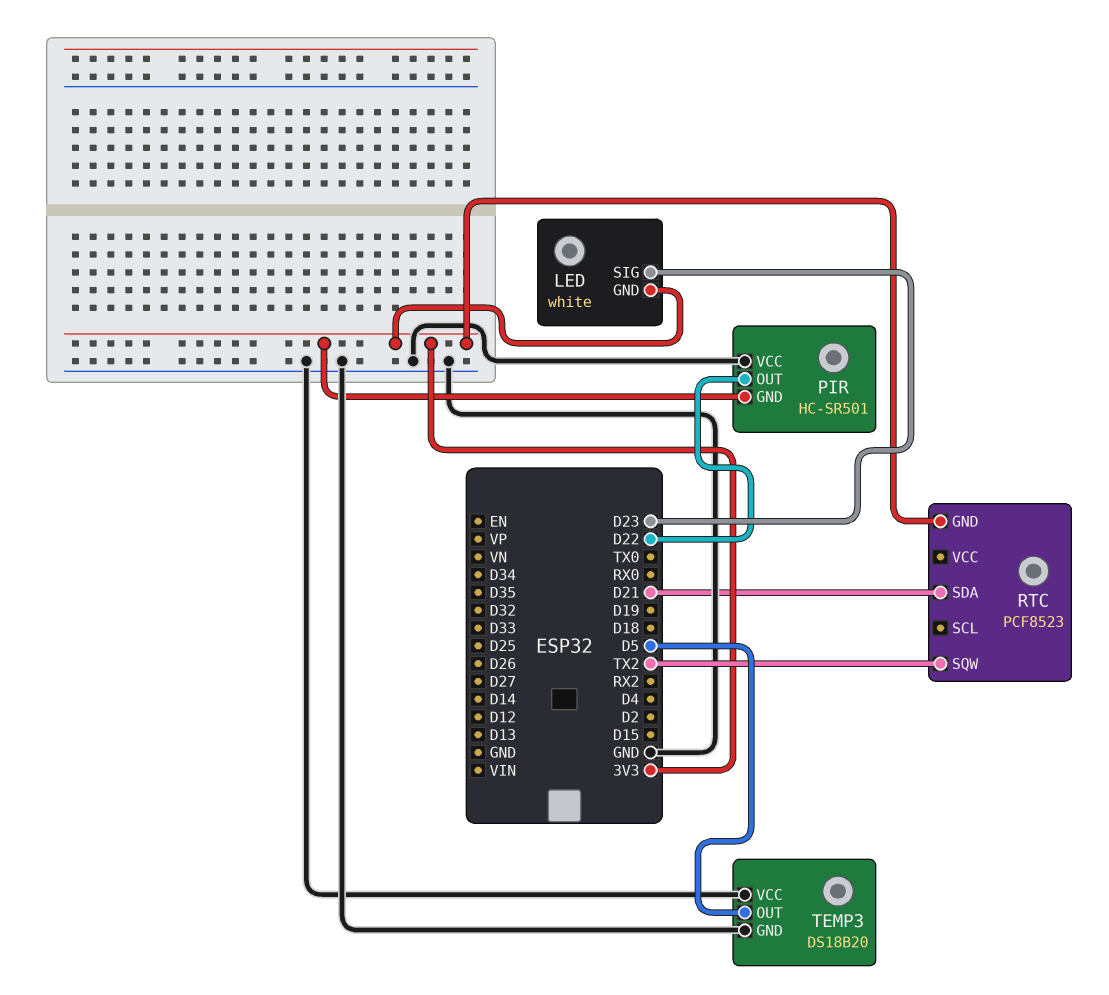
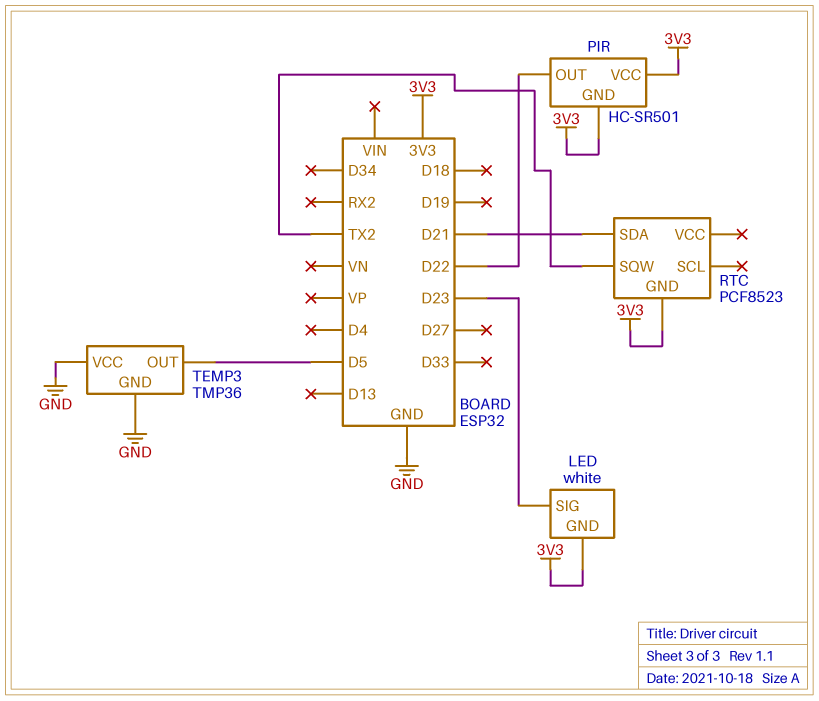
PIR pin VCC: GND -> 3V3
TEMP3: DS18B20 -> TMP36

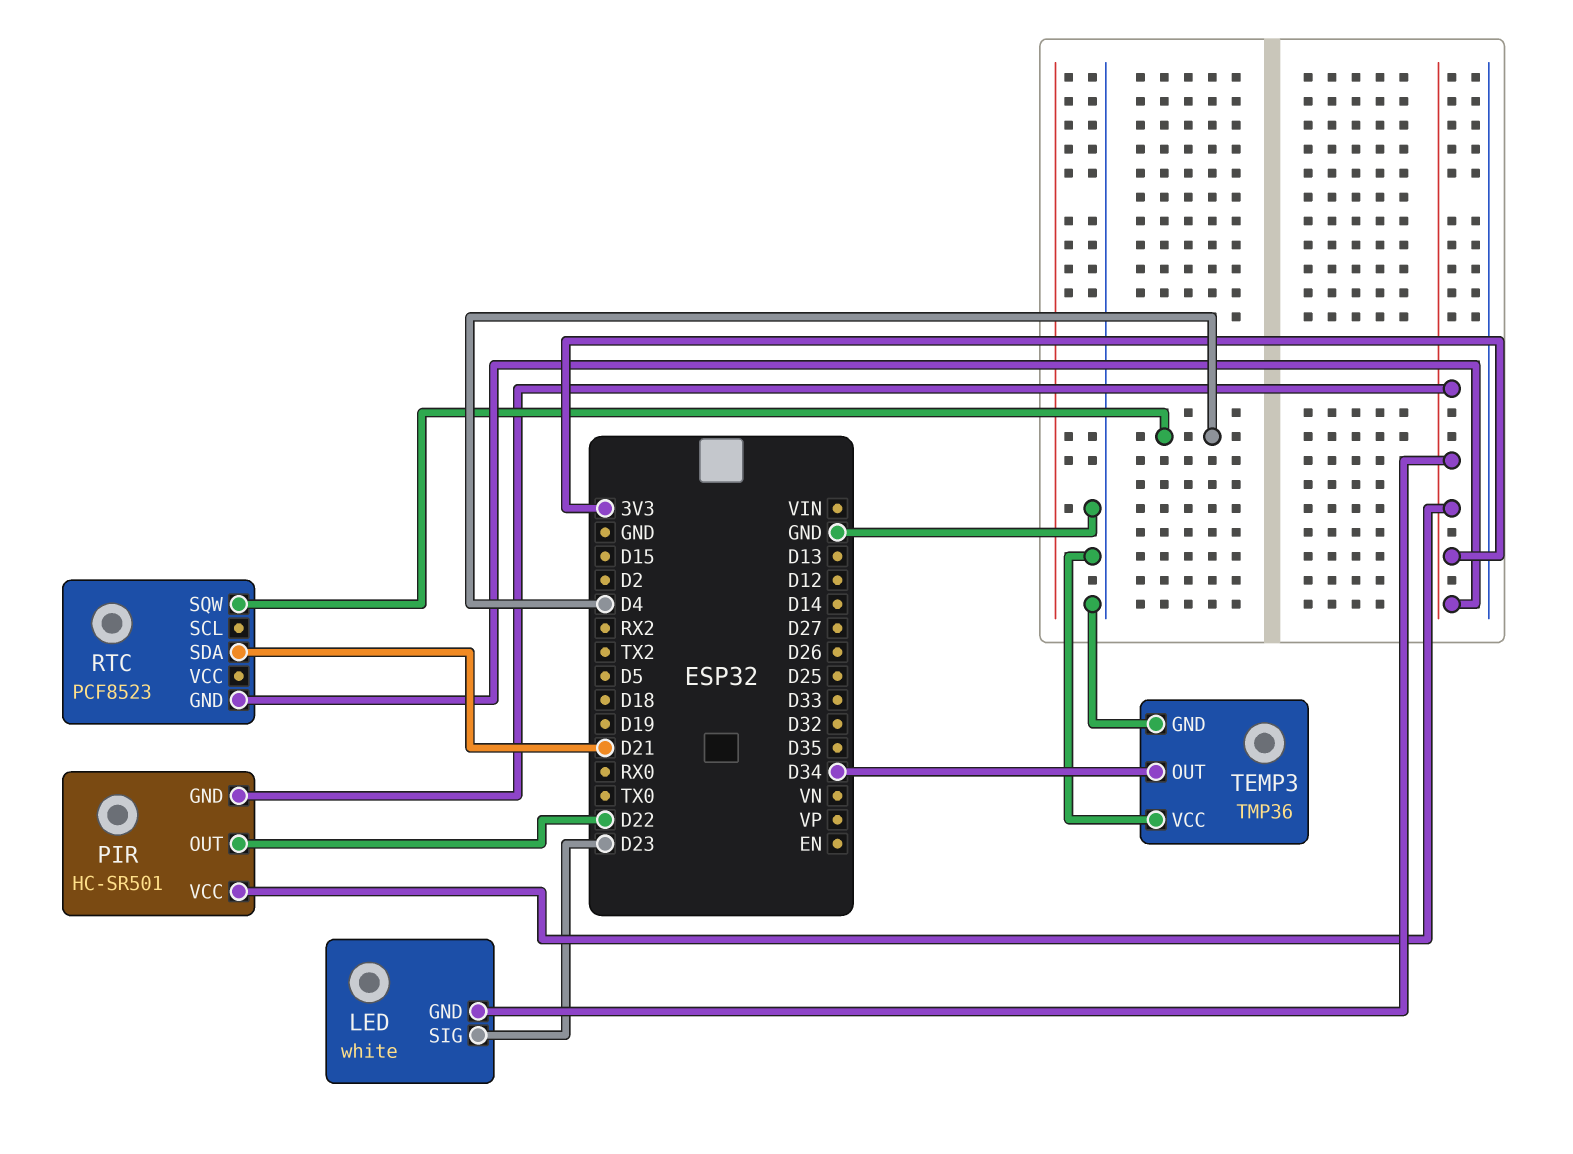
RTC pin SQW: TX2 -> D4
TEMP3 pin OUT: D5 -> D34

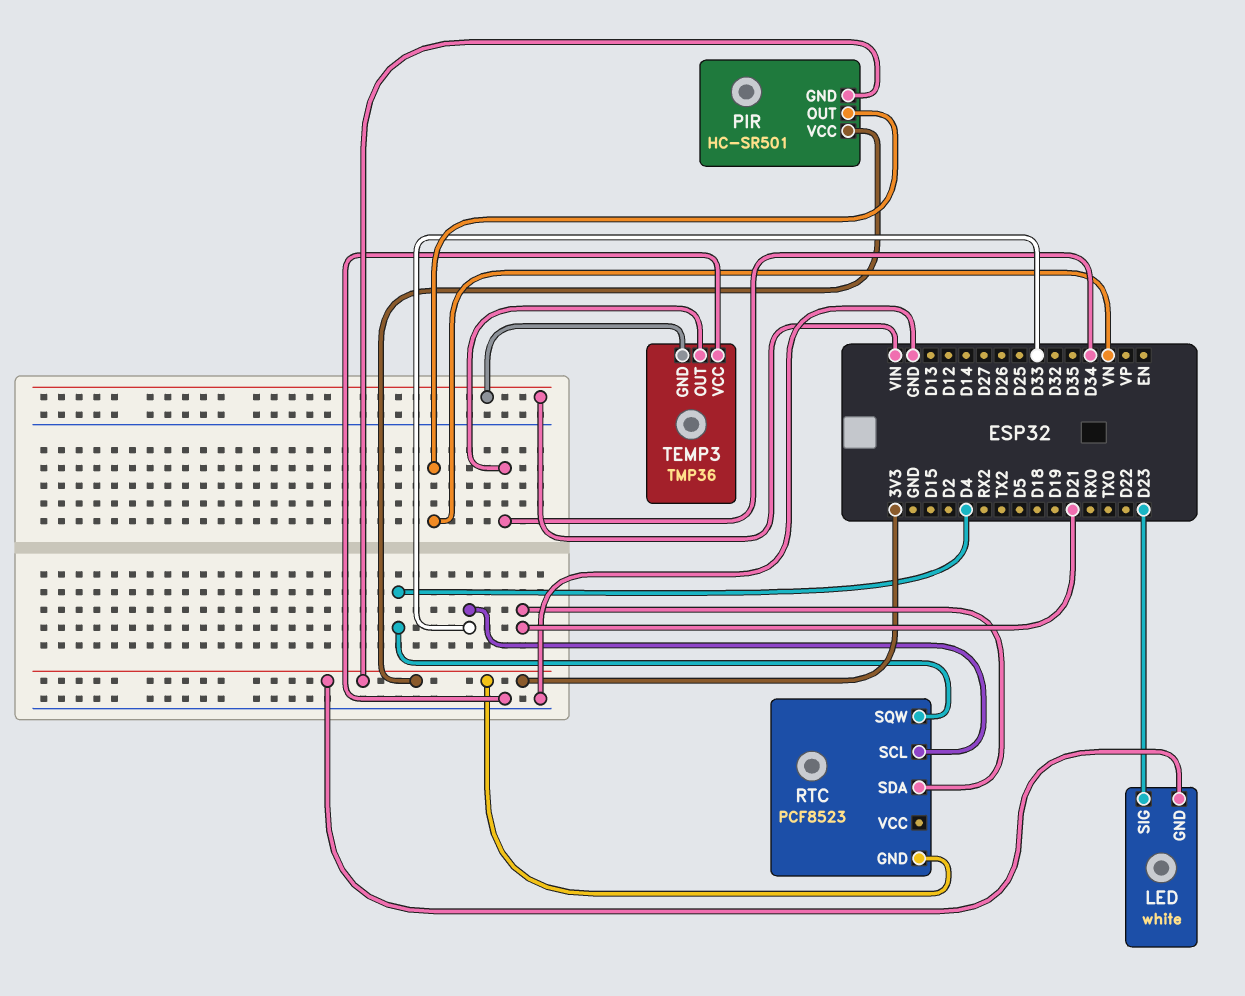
PIR pin OUT: D22 -> VN
RTC pin SCL: none -> D33
TEMP3 pin GND: GND -> VIN

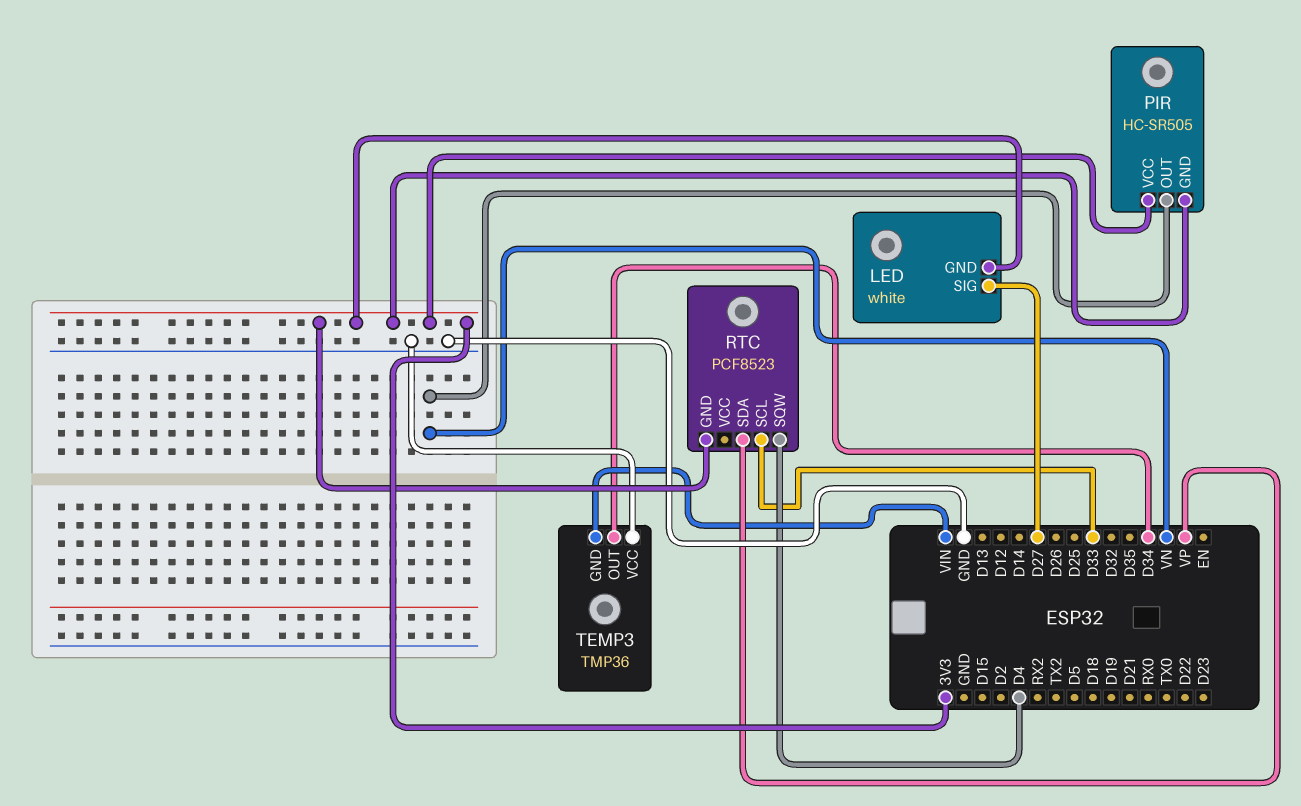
LED pin SIG: D23 -> D27
PIR: HC-SR501 -> HC-SR505
RTC pin SDA: D21 -> VP

